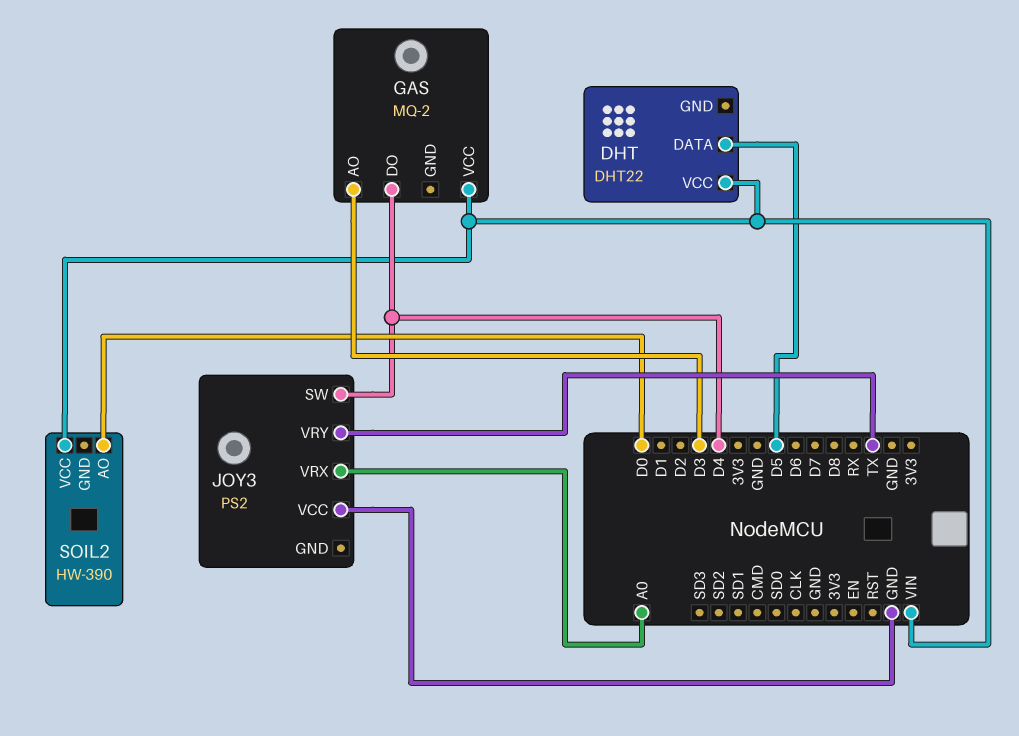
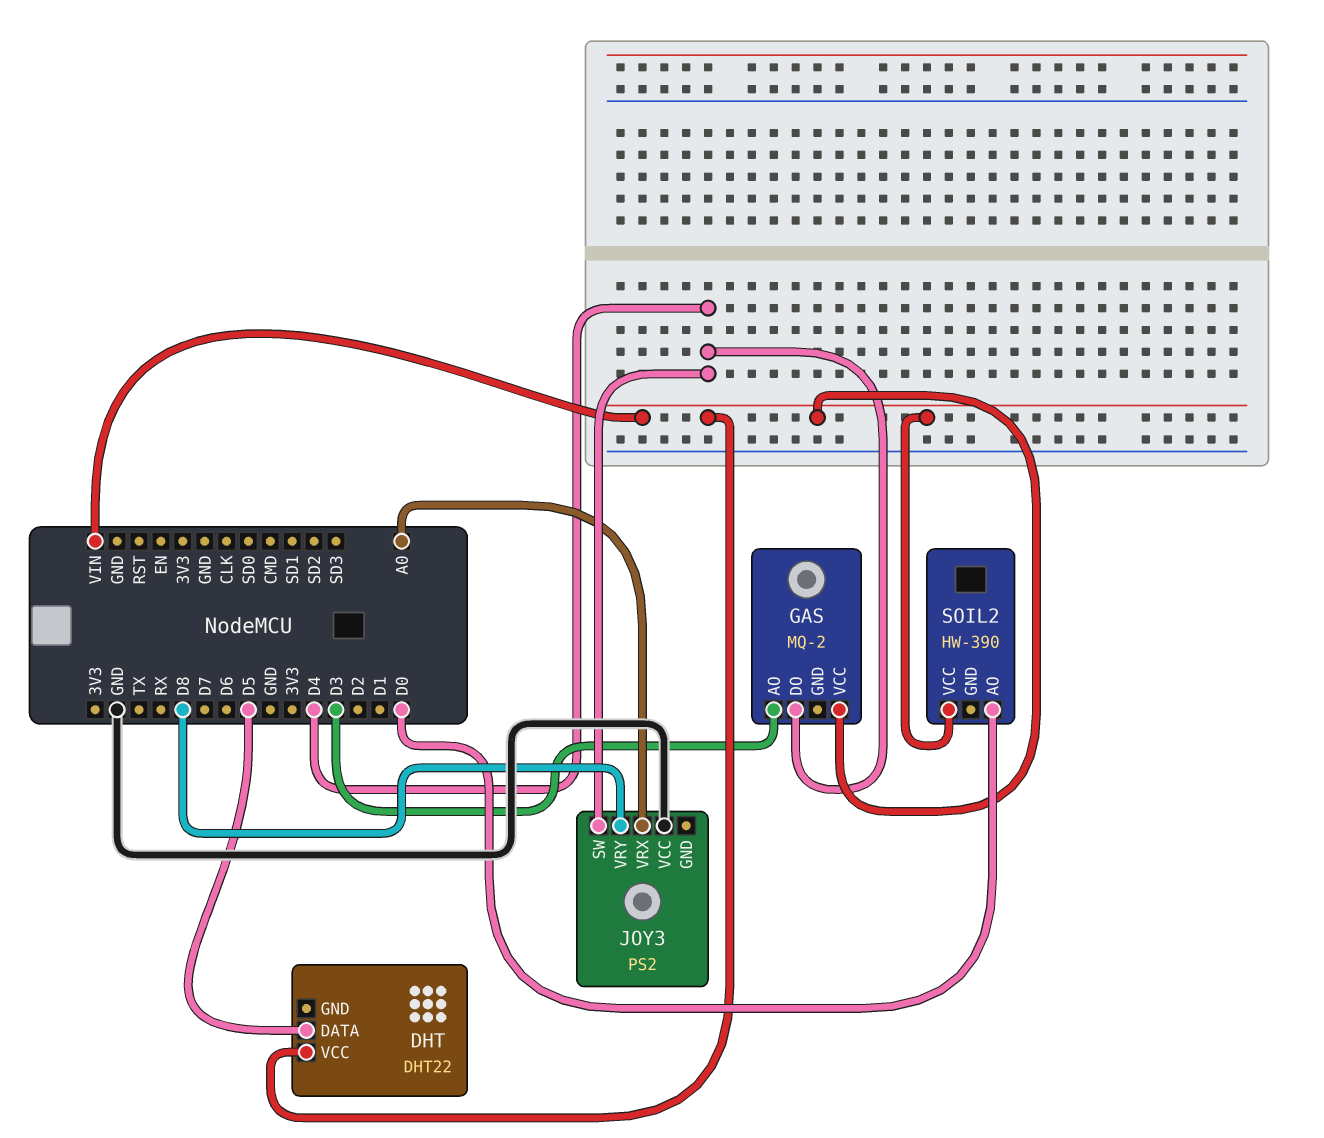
JOY3 pin VRY: TX -> D8

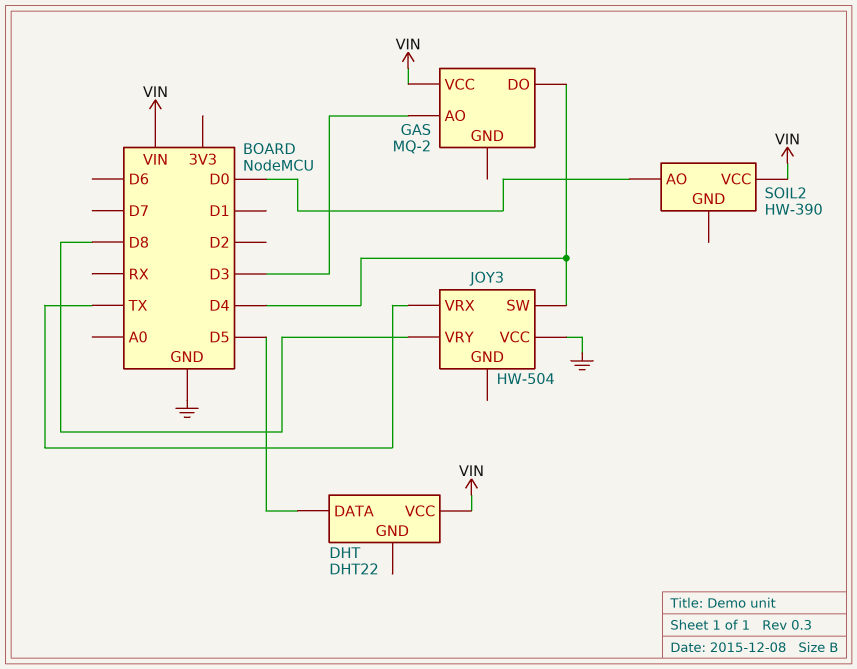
JOY3: PS2 -> HW-504
JOY3 pin VRX: A0 -> TX

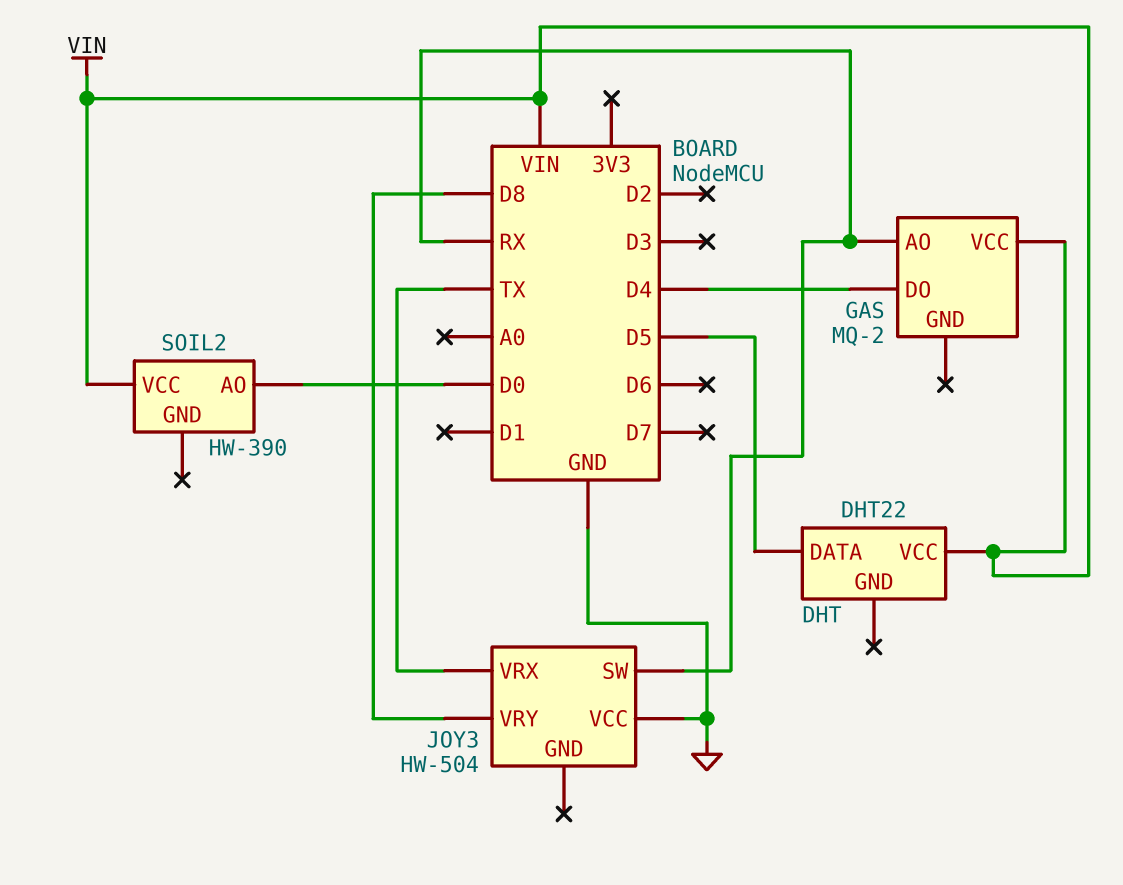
GAS pin AO: D3 -> RX
JOY3 pin SW: D4 -> RX

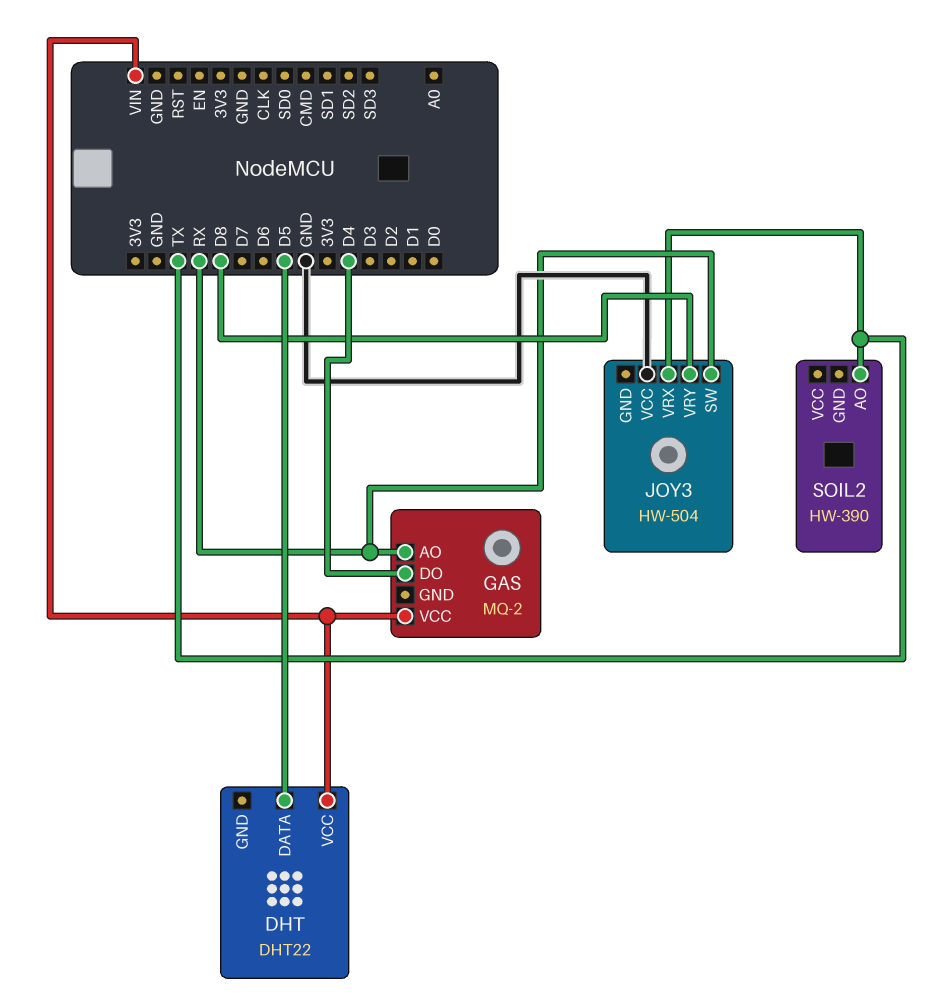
SOIL2 pin AO: D0 -> TX
SOIL2 pin VCC: VIN -> none

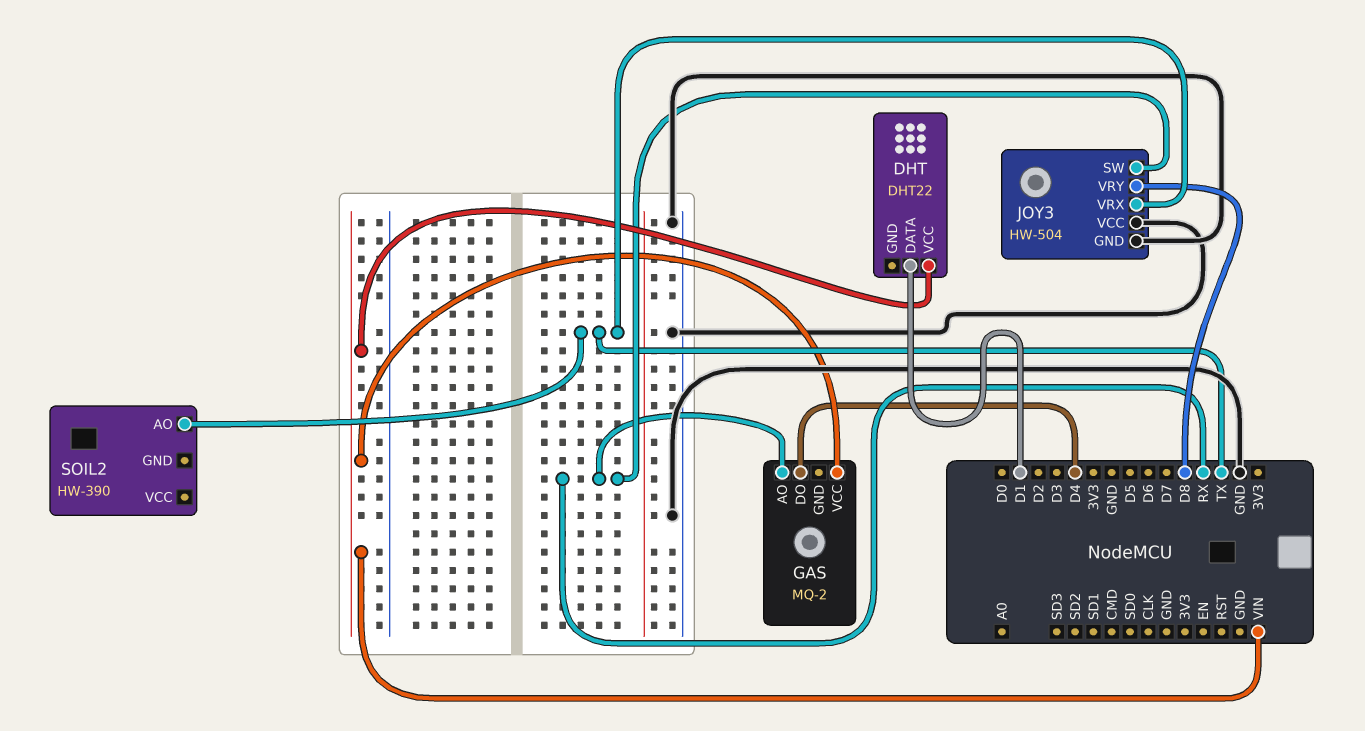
DHT pin DATA: D5 -> D1
JOY3 pin GND: none -> GND

